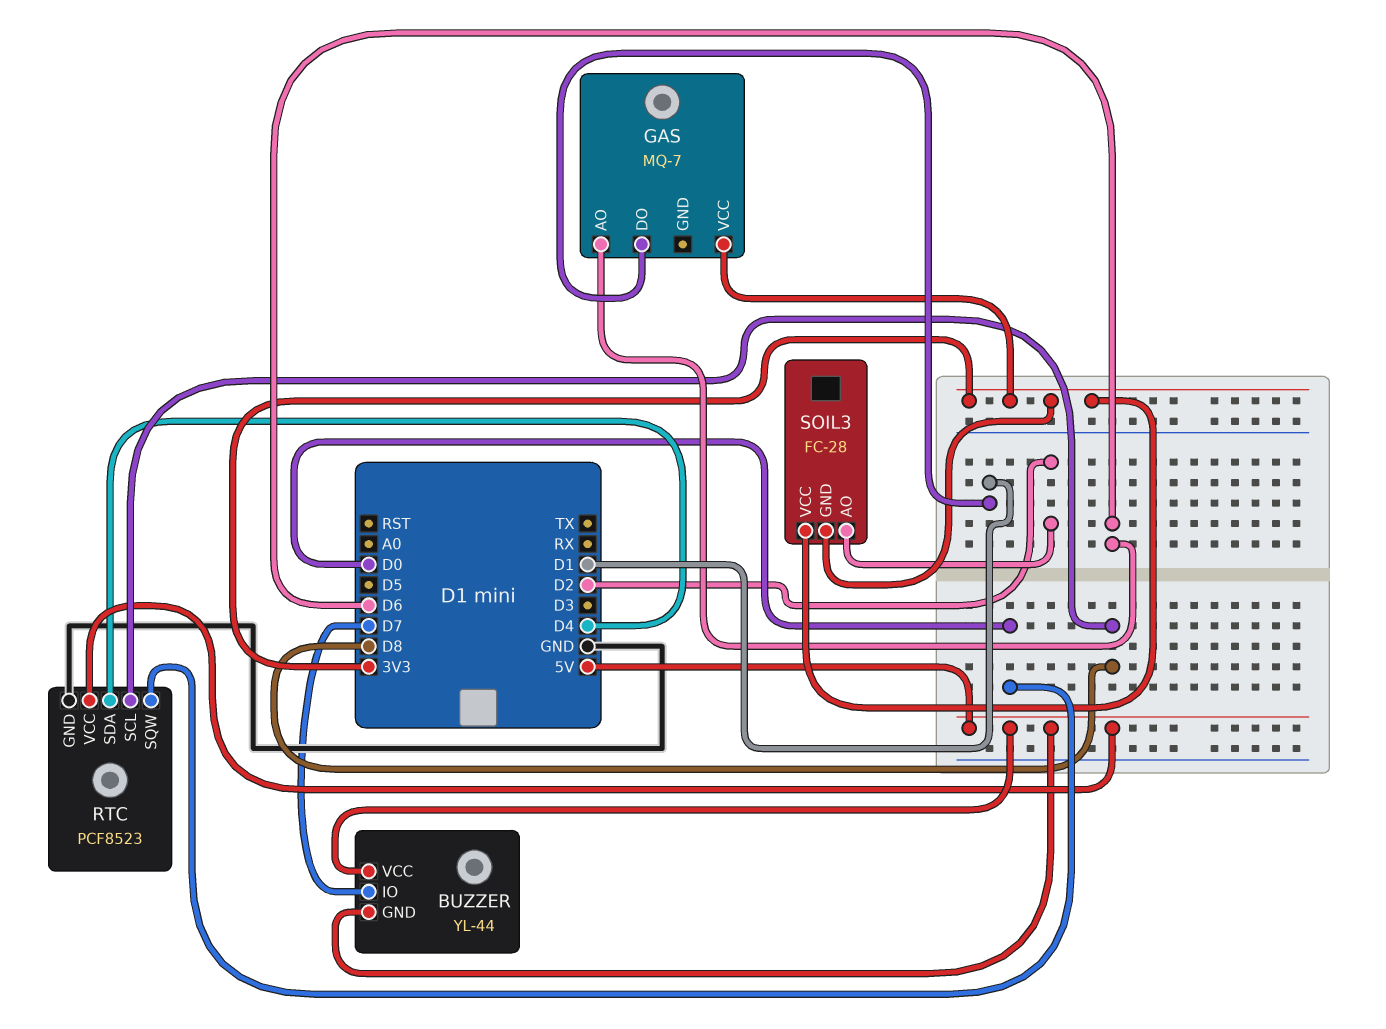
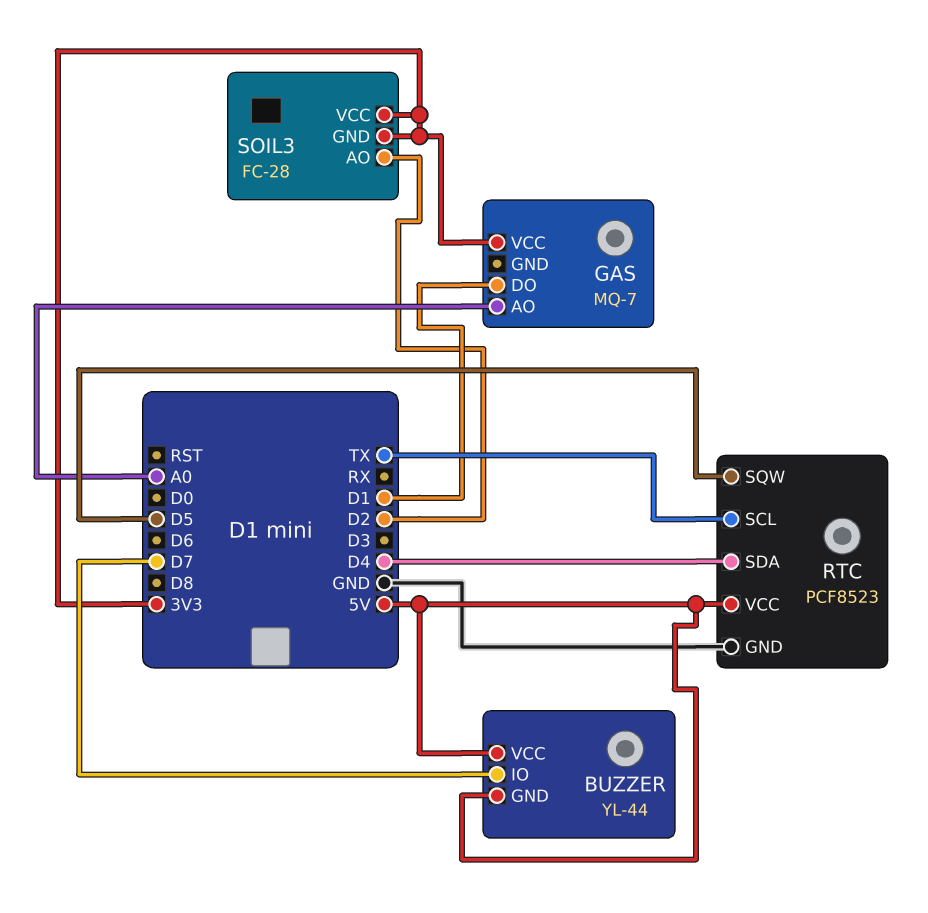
GAS pin AO: D6 -> A0
RTC pin SCL: D8 -> TX
RTC pin SQW: D0 -> D5

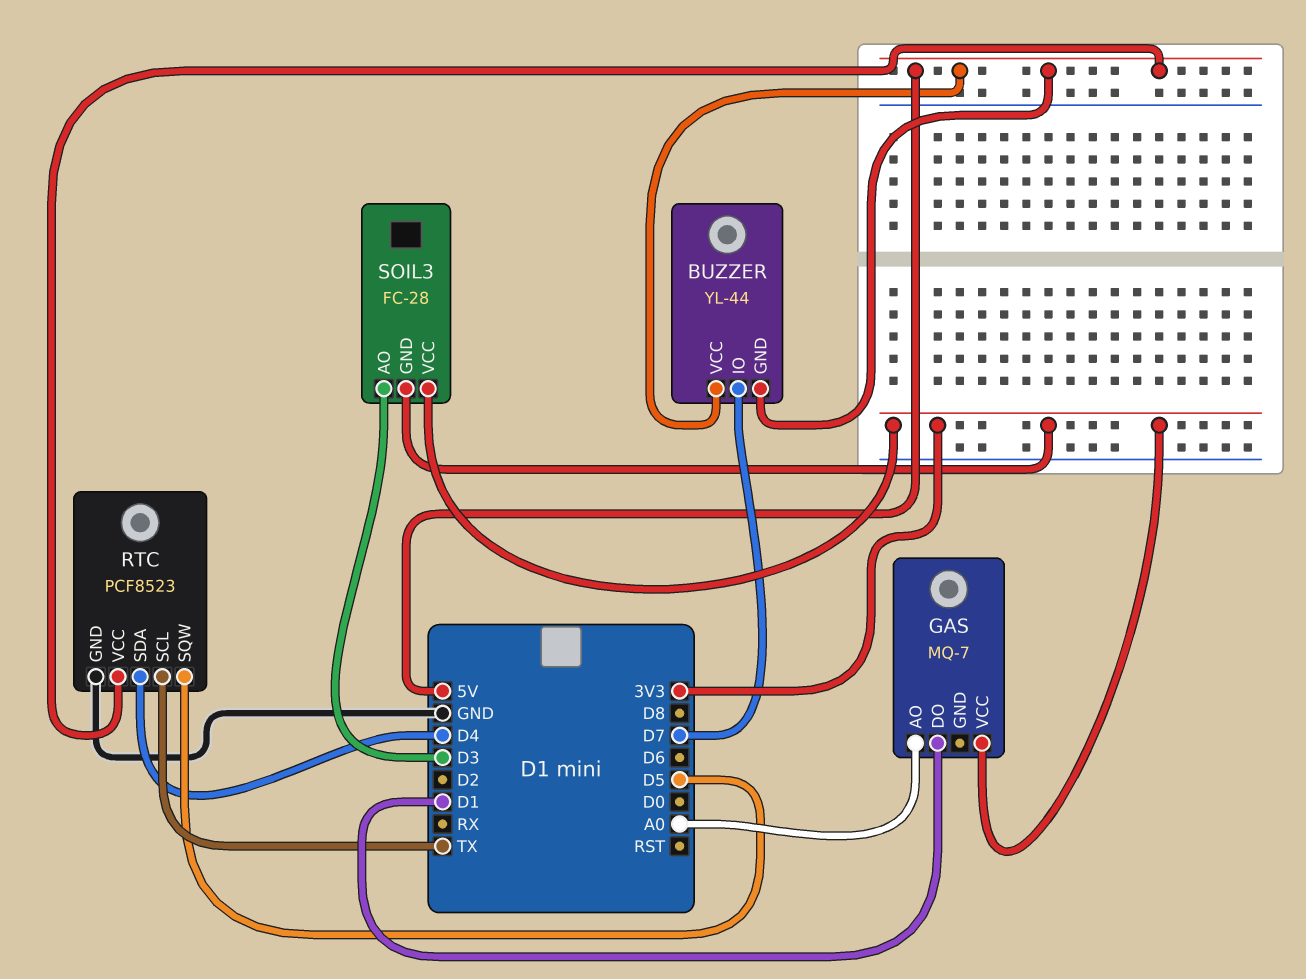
SOIL3 pin AO: D2 -> D3

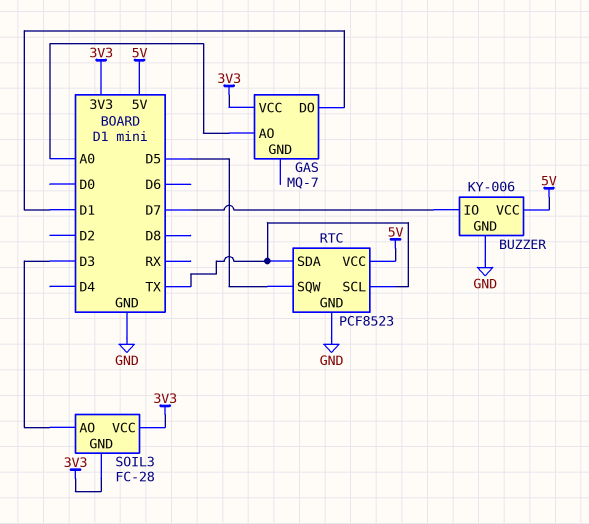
BUZZER: YL-44 -> KY-006
BUZZER pin GND: 5V -> GND
RTC pin SDA: D4 -> TX

